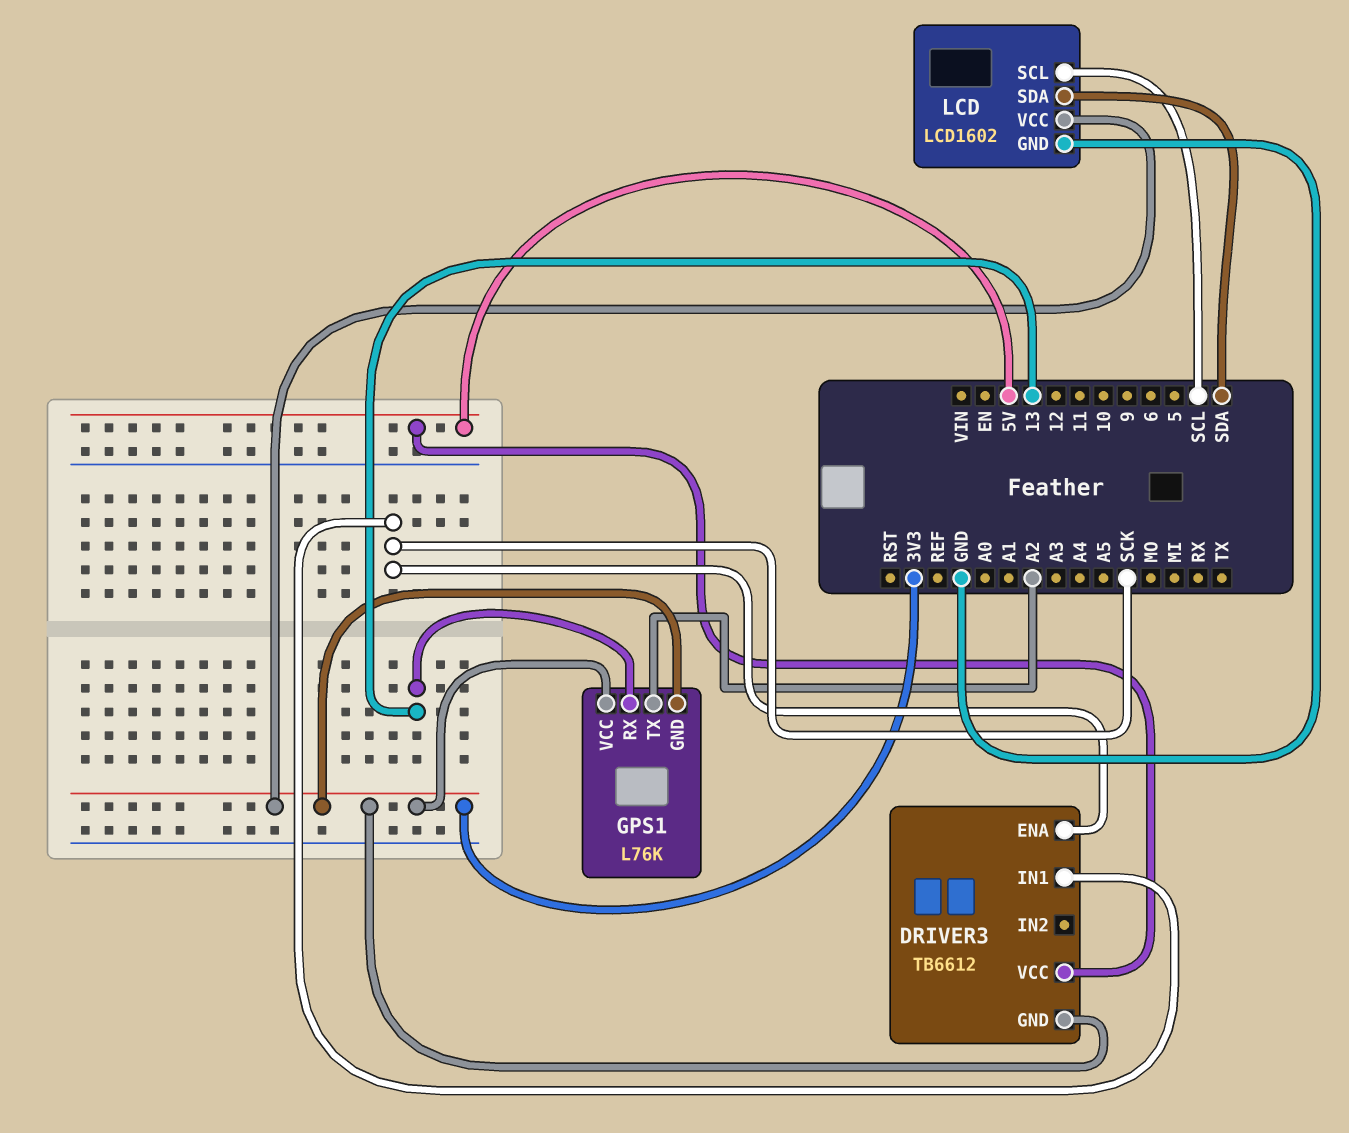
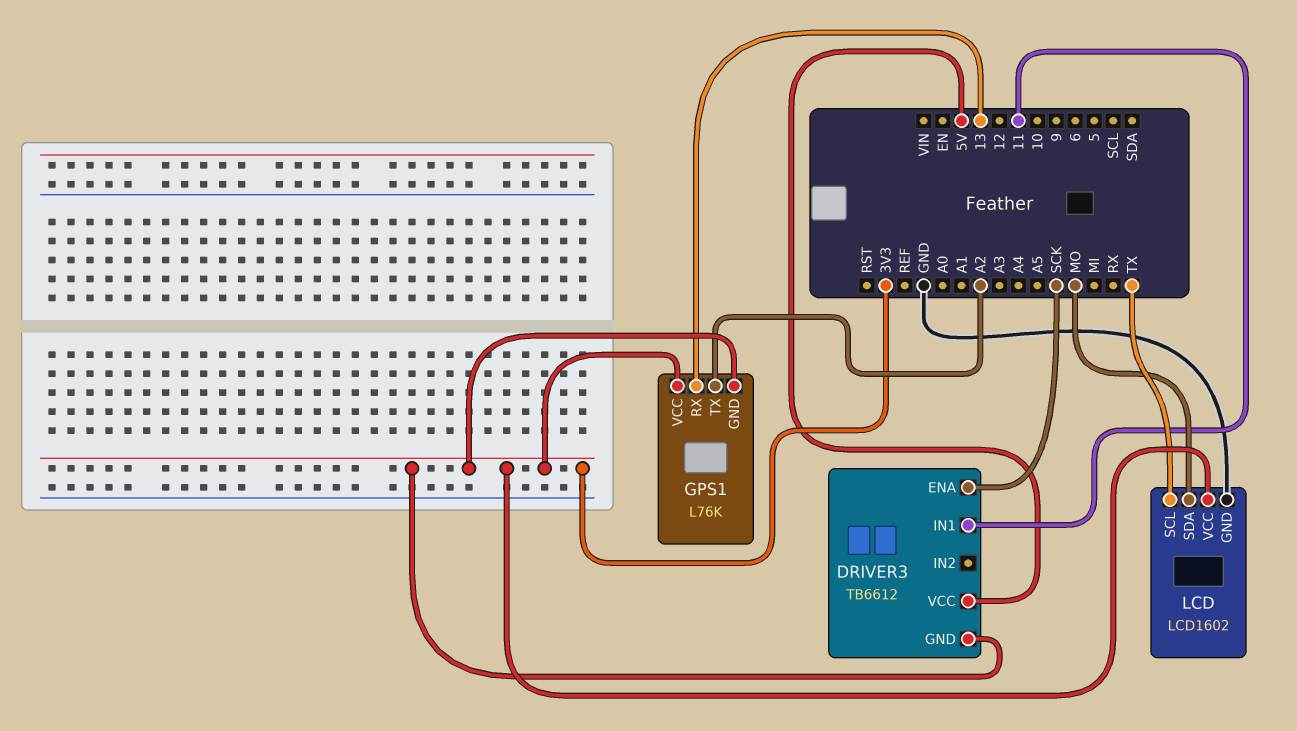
DRIVER3 pin IN1: SCK -> 11
LCD pin SCL: SCL -> TX
LCD pin SDA: SDA -> MO

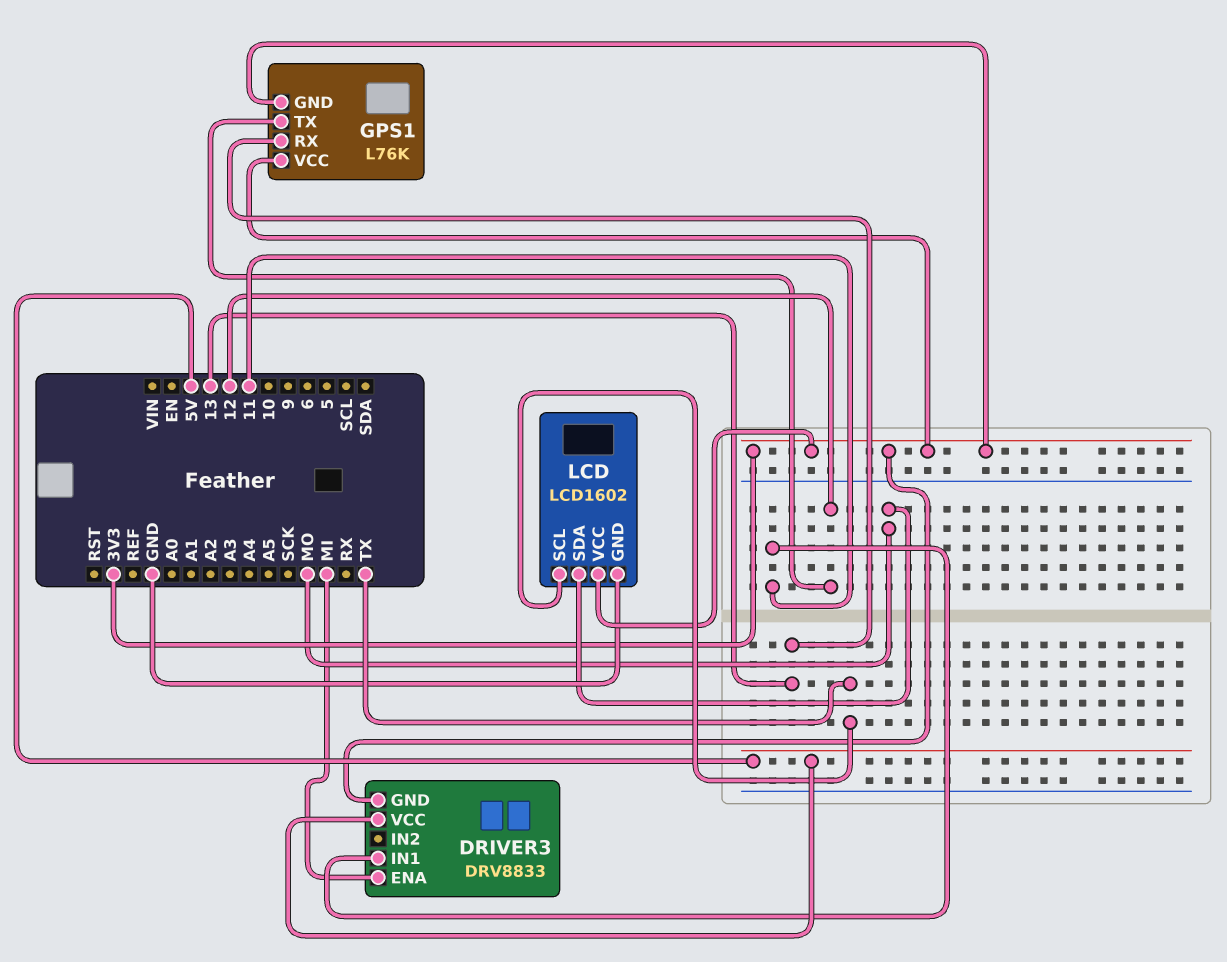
DRIVER3: TB6612 -> DRV8833
DRIVER3 pin ENA: SCK -> MI
GPS1 pin TX: A2 -> 12

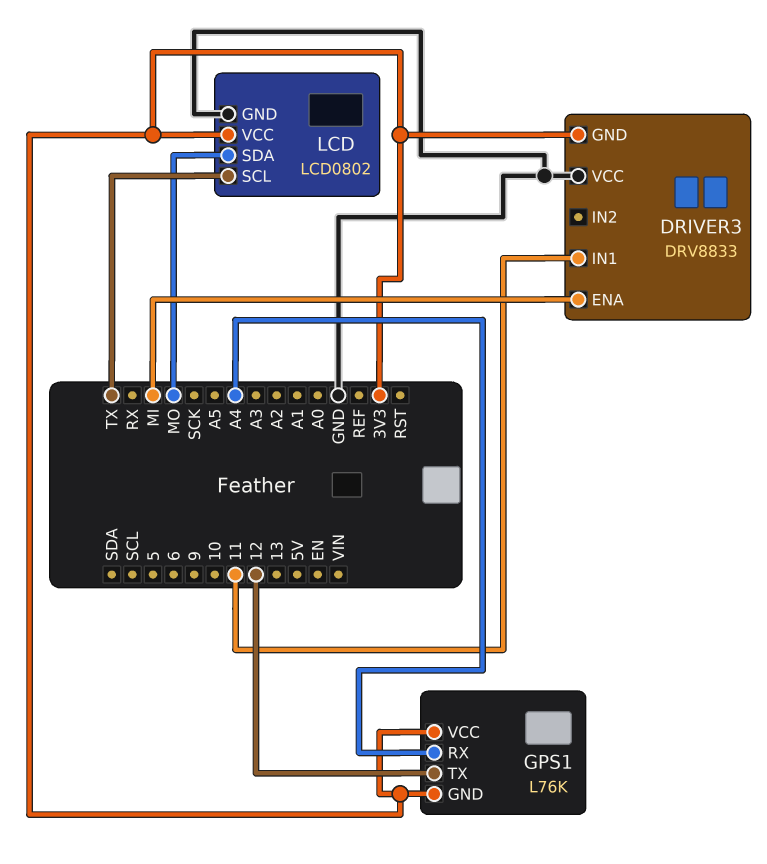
DRIVER3 pin VCC: 5V -> GND
GPS1 pin RX: 13 -> A4
LCD: LCD1602 -> LCD0802

